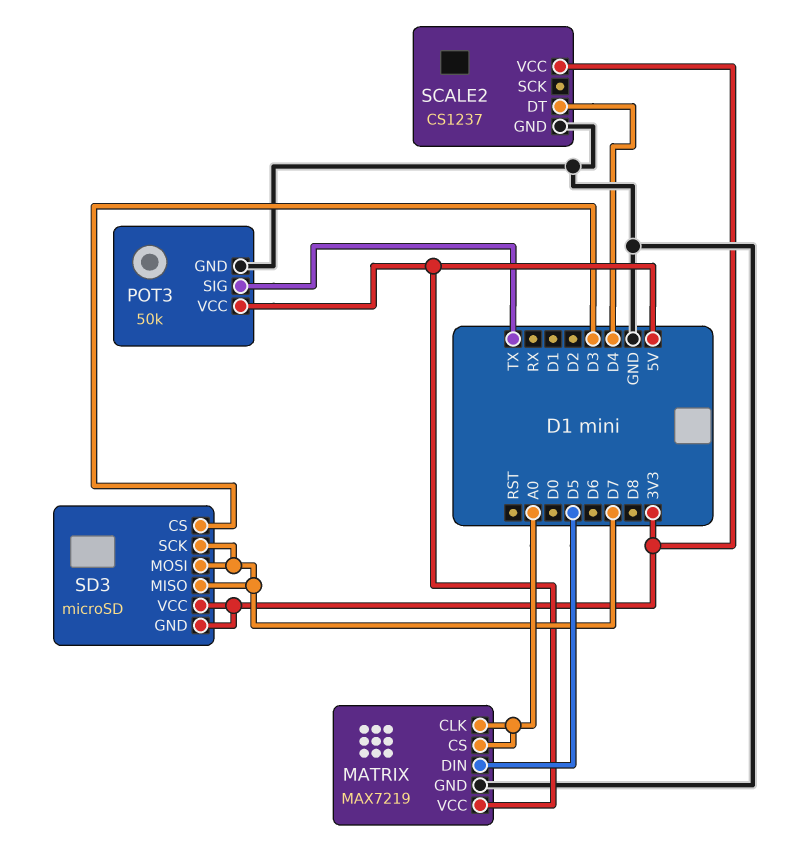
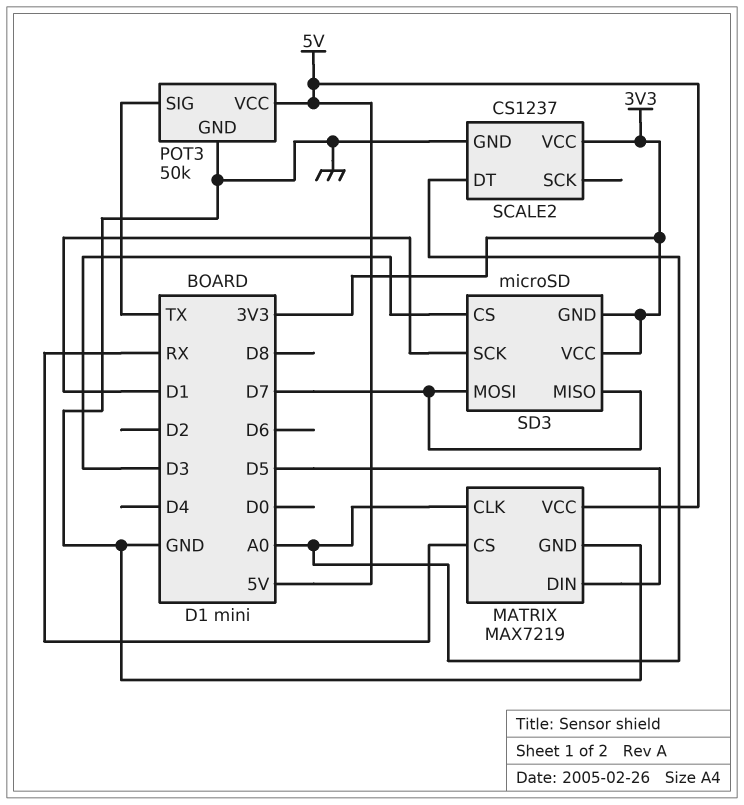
MATRIX pin CS: A0 -> RX
SCALE2 pin DT: D4 -> A0
SD3 pin SCK: D7 -> D1

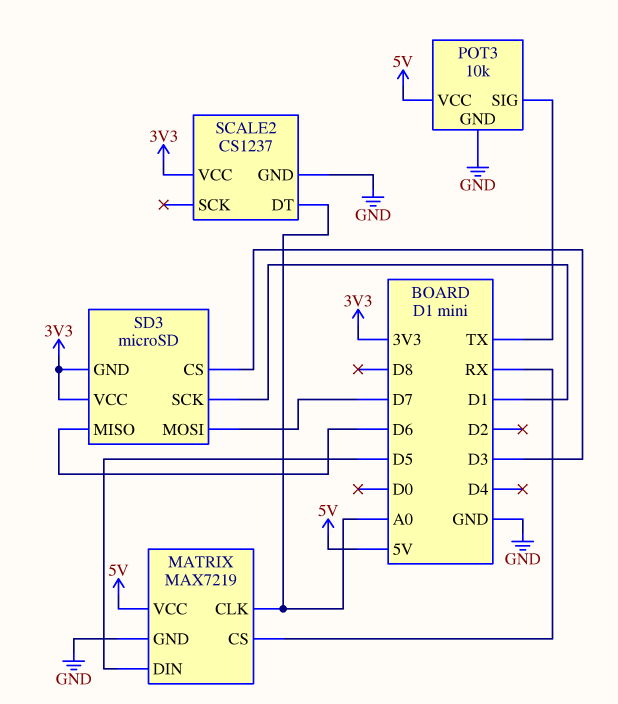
POT3: 50k -> 10k
SD3 pin MISO: D7 -> D6

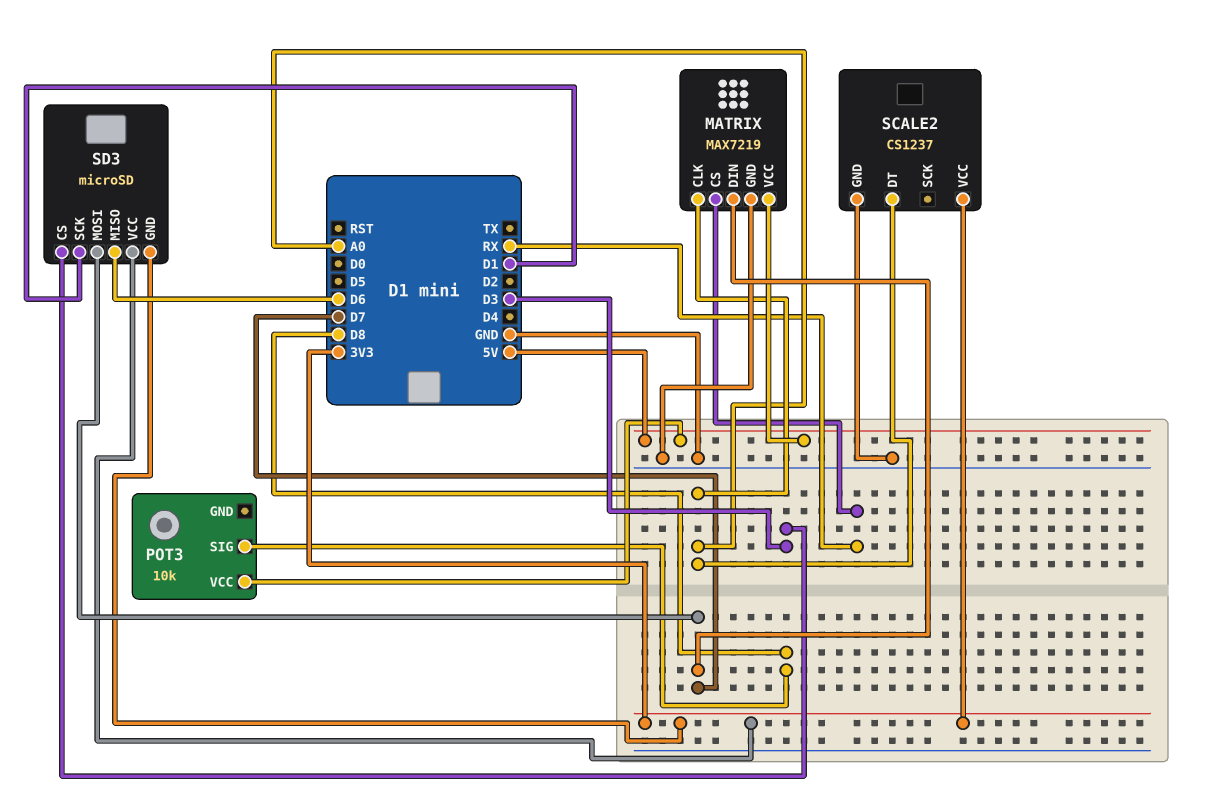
MATRIX pin DIN: D5 -> D7
POT3 pin GND: GND -> none
POT3 pin SIG: TX -> D8

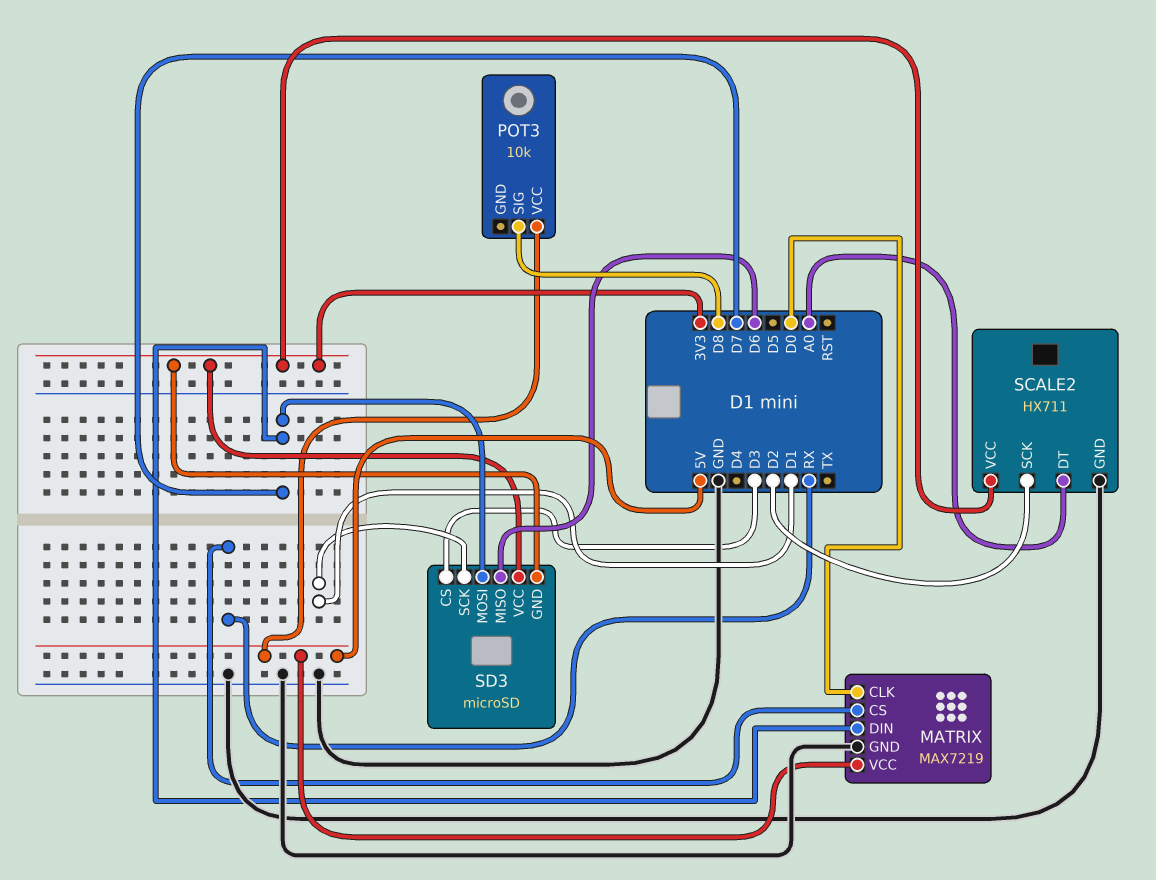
MATRIX pin CLK: A0 -> D0
SCALE2: CS1237 -> HX711
SCALE2 pin SCK: none -> D2

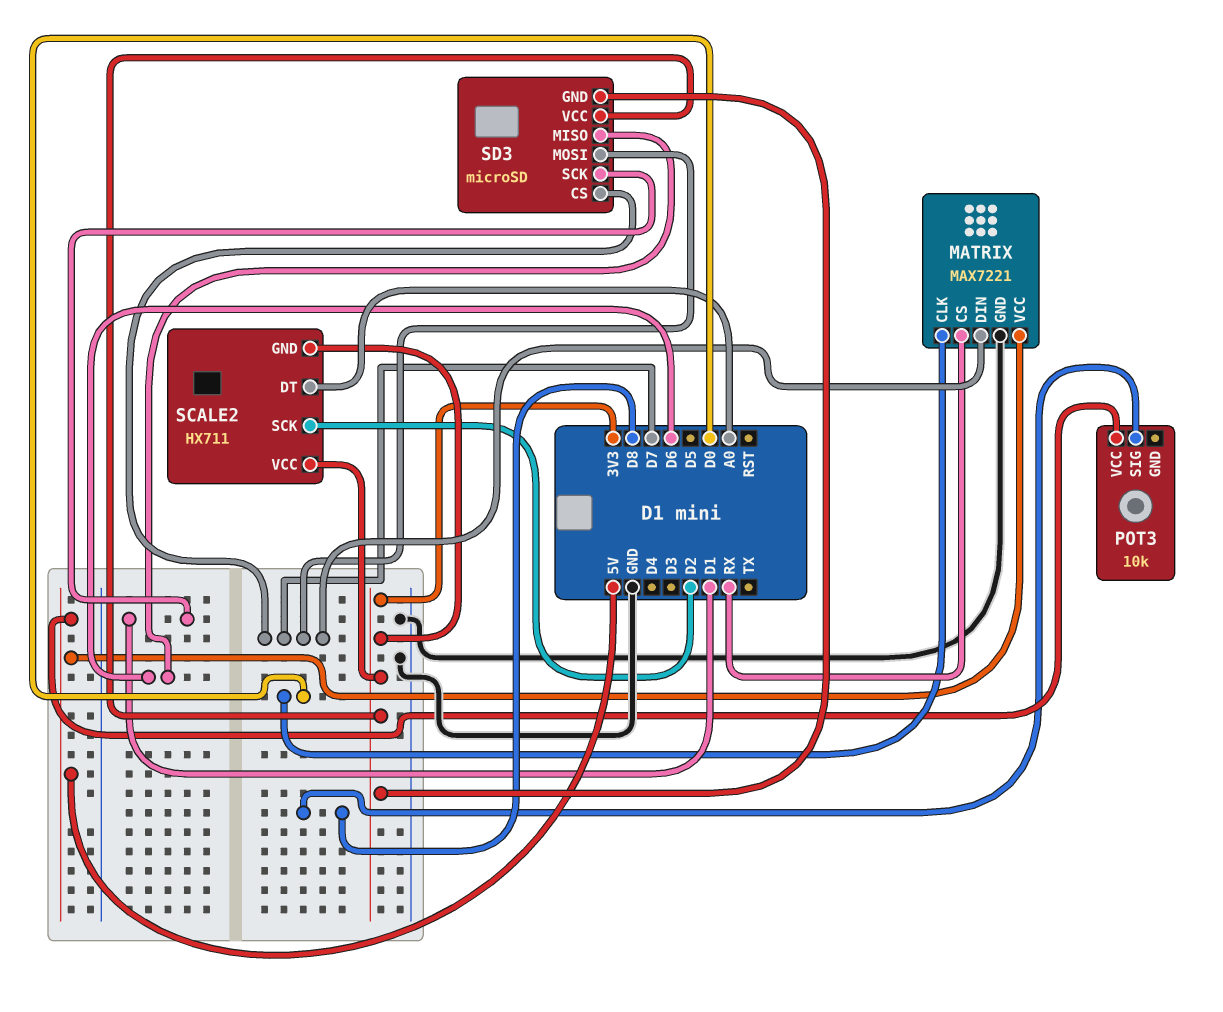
MATRIX: MAX7219 -> MAX7221
SCALE2 pin GND: GND -> 3V3
SD3 pin CS: D3 -> D7

